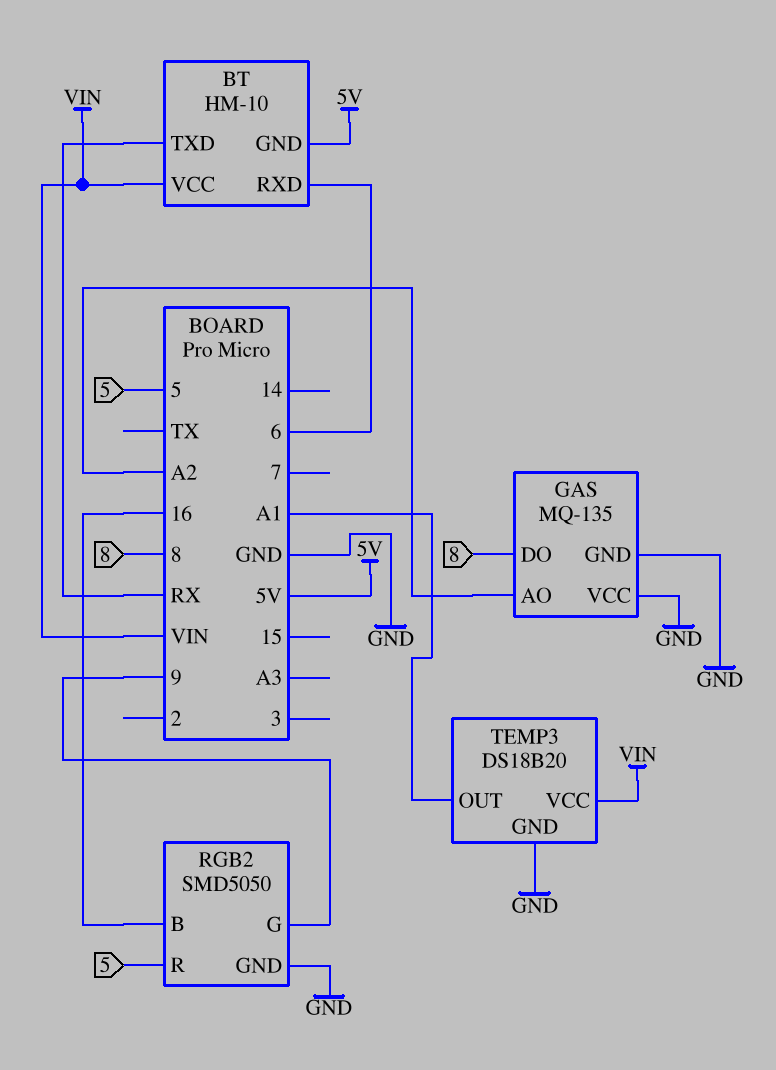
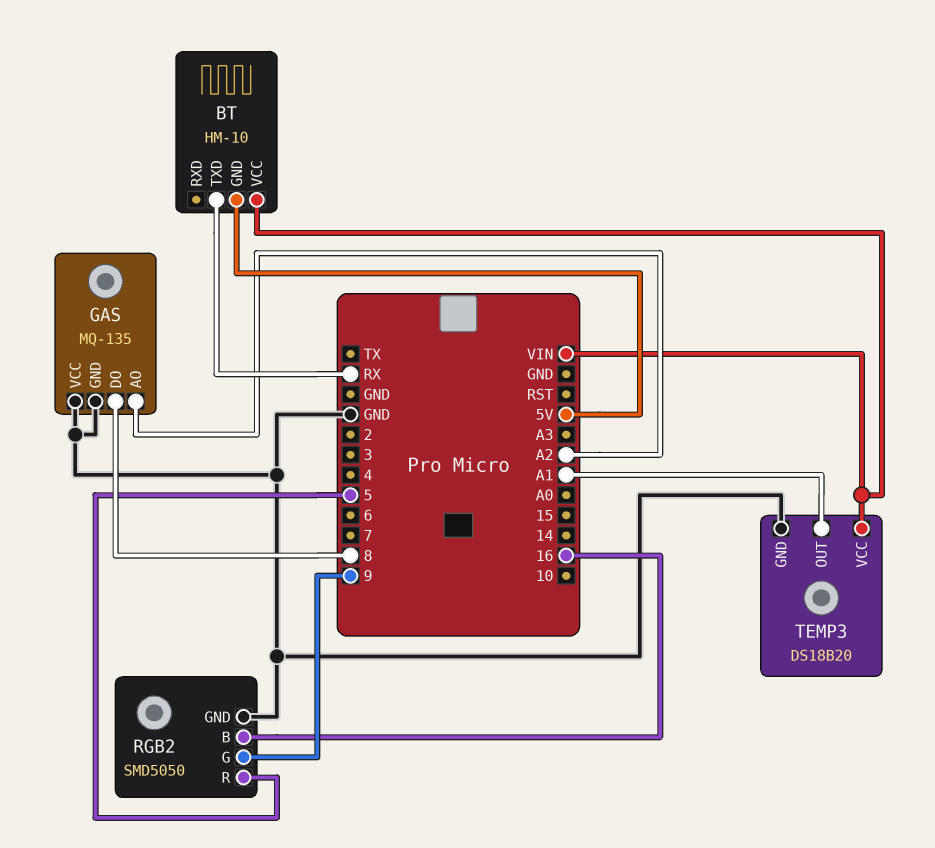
BT pin RXD: 6 -> none

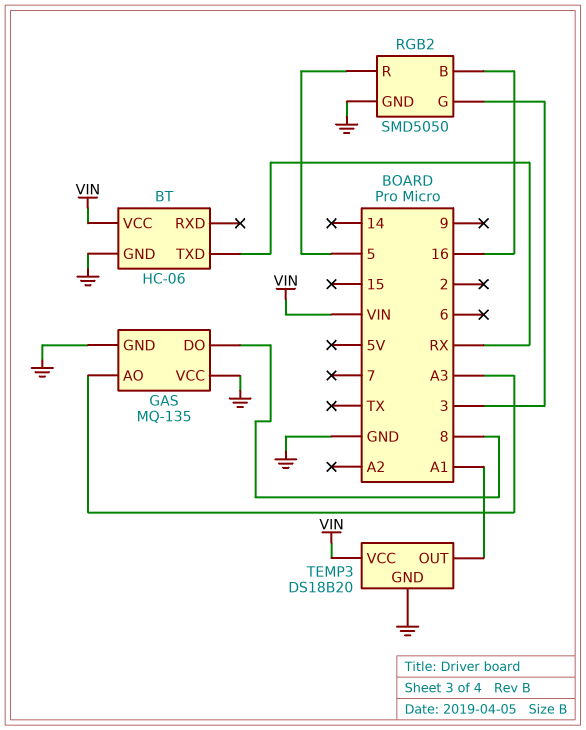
BT: HM-10 -> HC-06
BT pin GND: 5V -> GND
GAS pin AO: A2 -> A3
RGB2 pin G: 9 -> 3

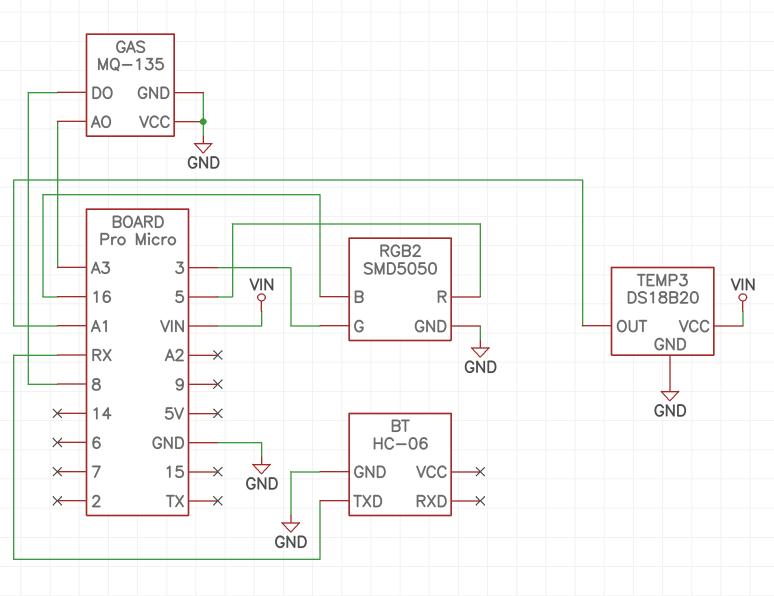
BT pin VCC: VIN -> none

